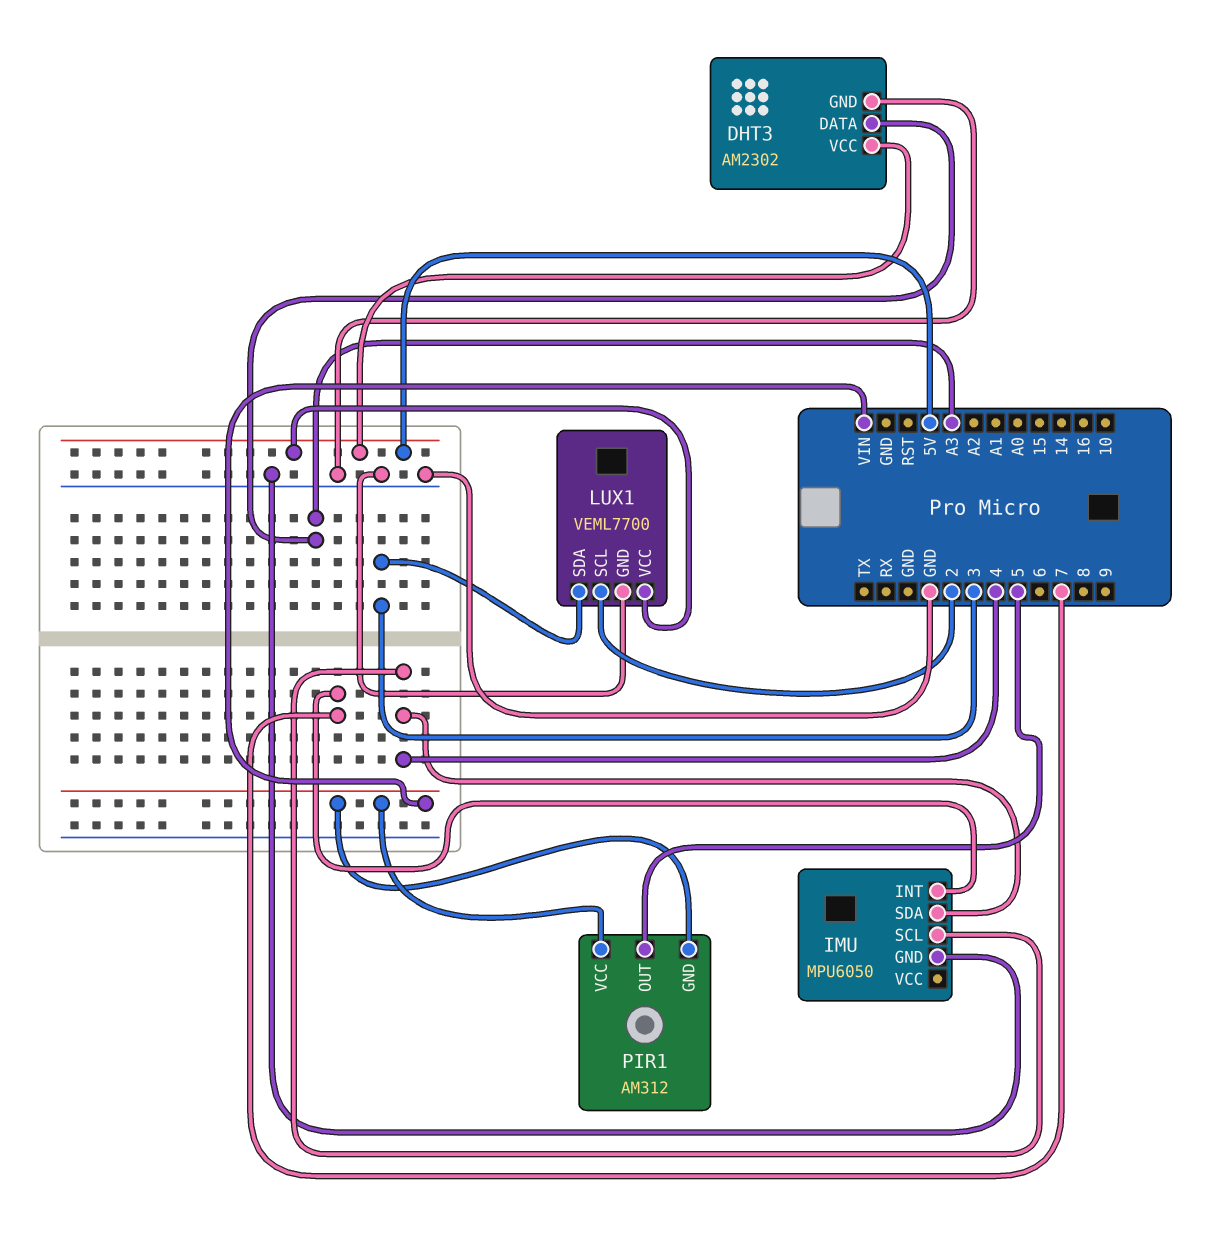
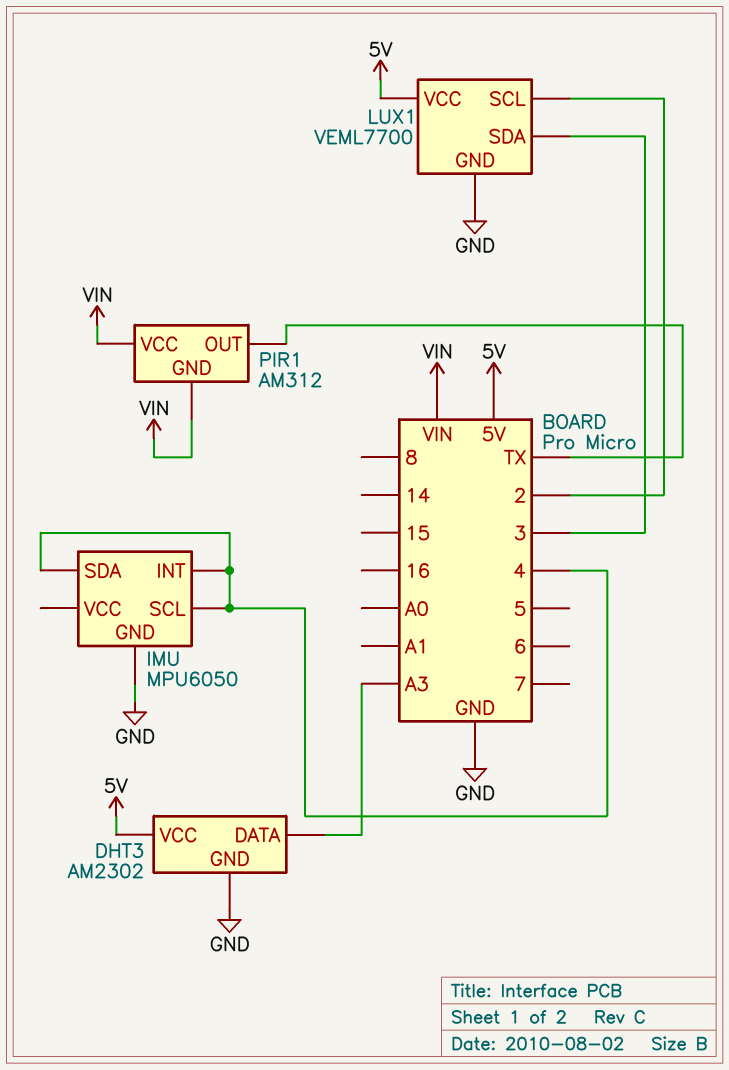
IMU pin INT: 7 -> 4
PIR1 pin OUT: 5 -> TX

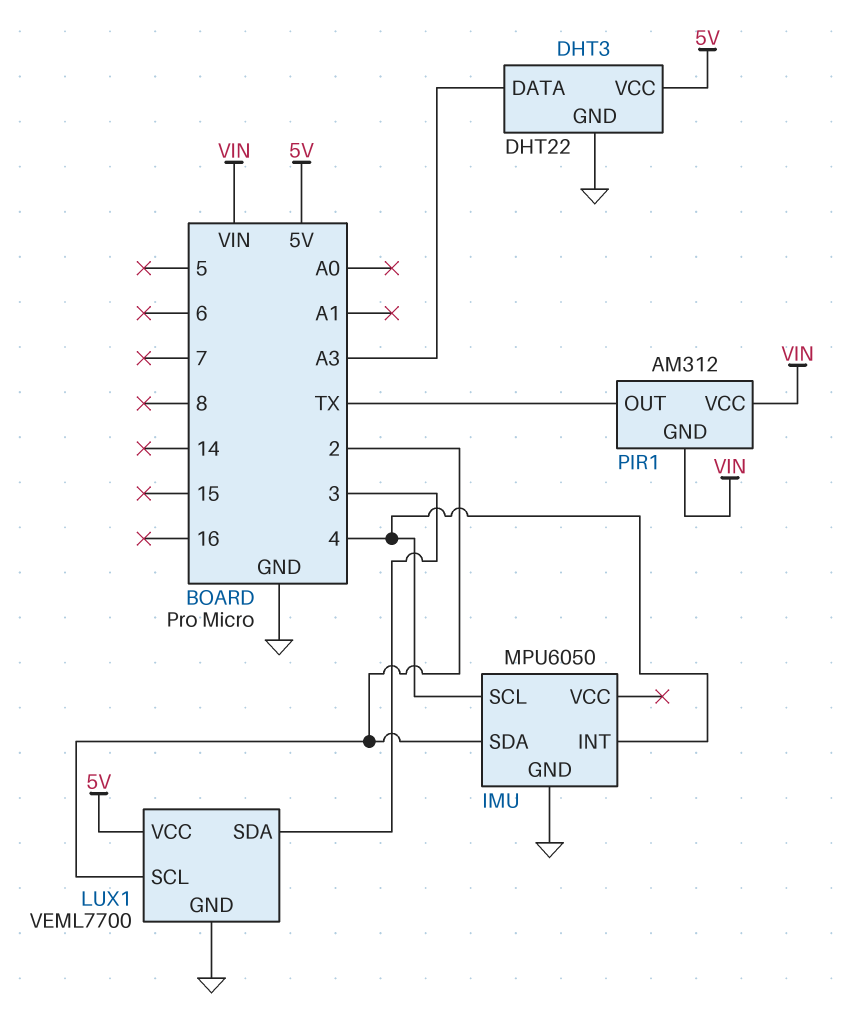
DHT3: AM2302 -> DHT22
IMU pin SDA: 4 -> 2

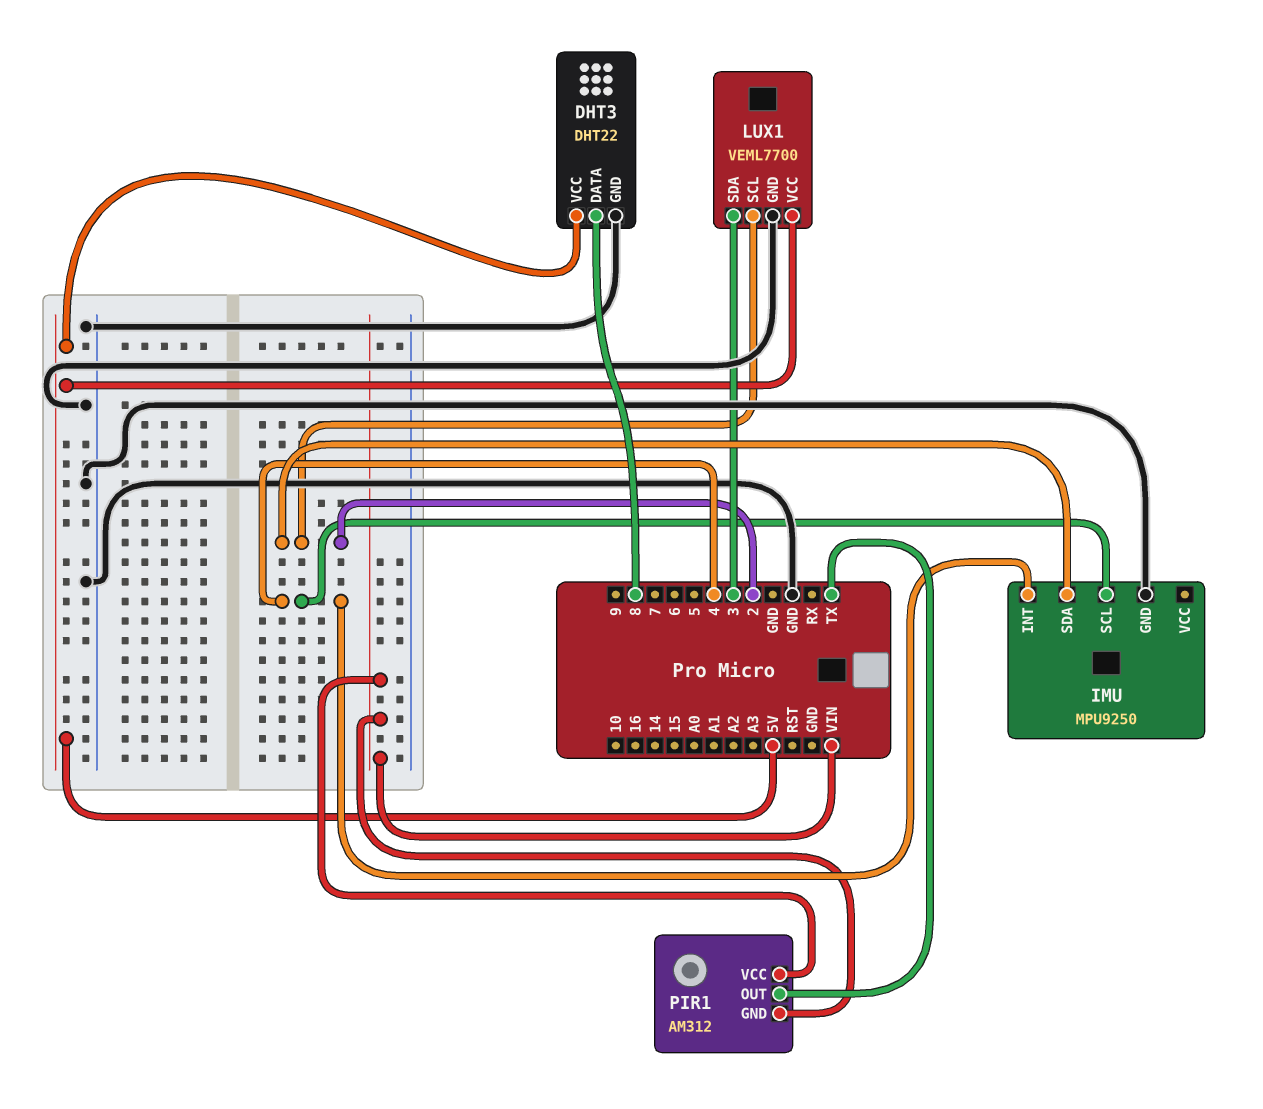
DHT3 pin DATA: A3 -> 8
IMU: MPU6050 -> MPU9250

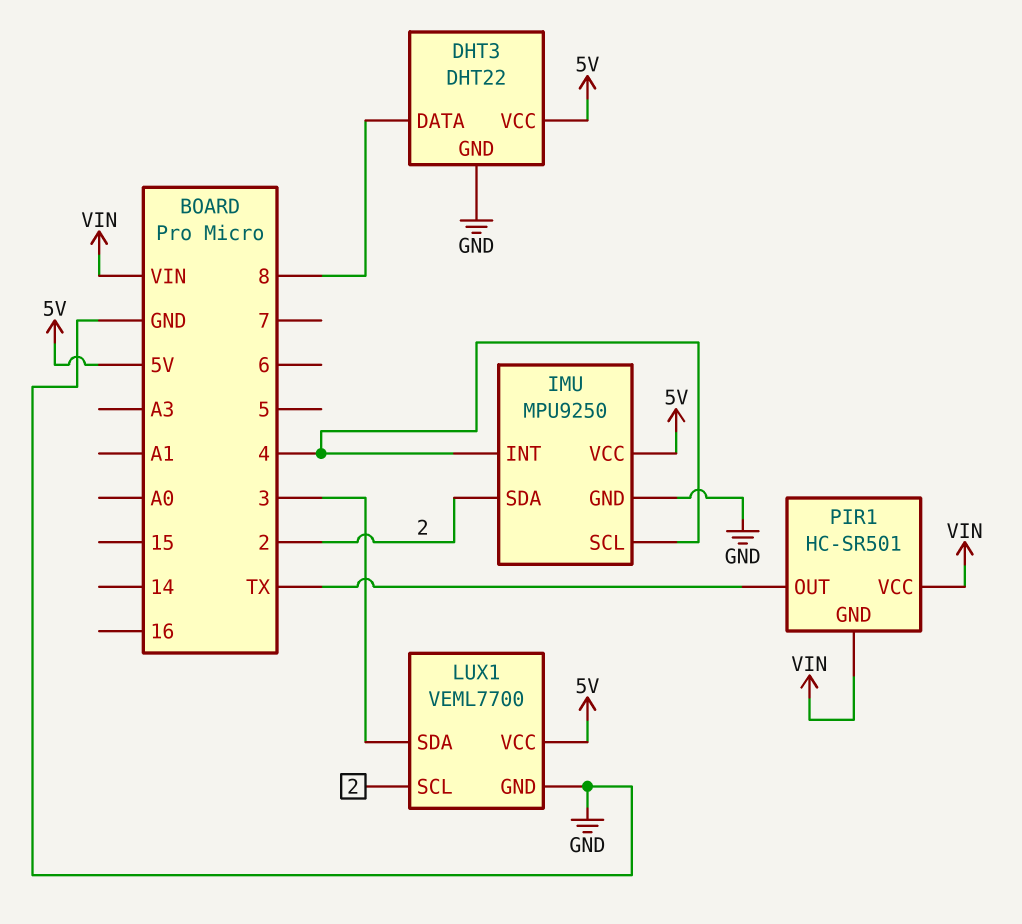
IMU pin VCC: none -> 5V
PIR1: AM312 -> HC-SR501

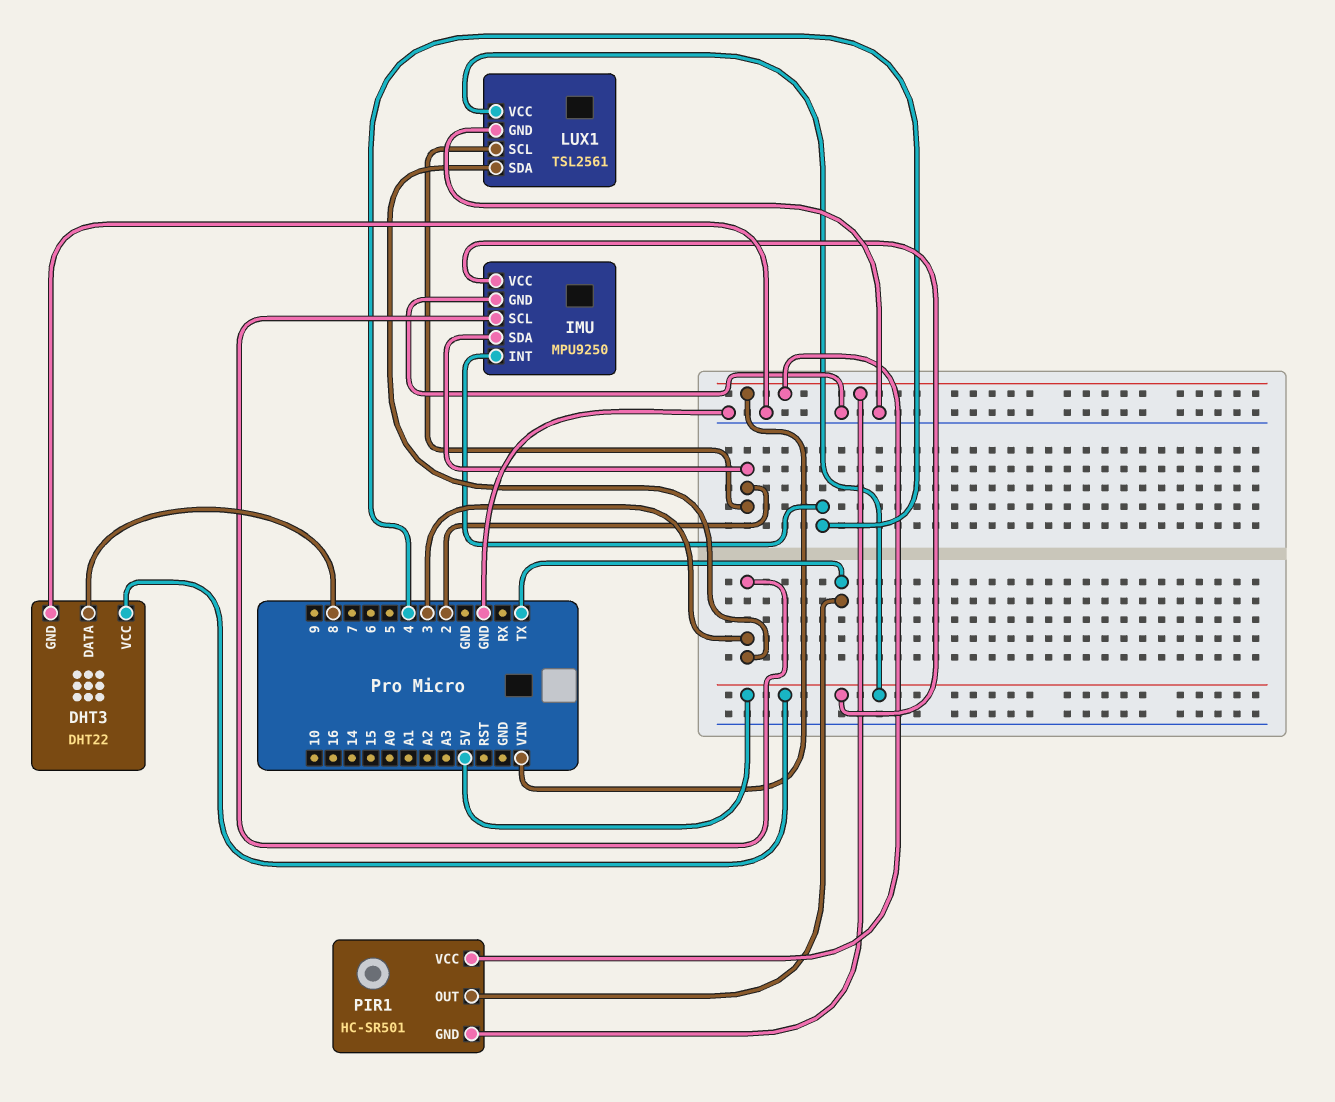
IMU pin SCL: 4 -> 3
LUX1: VEML7700 -> TSL2561

